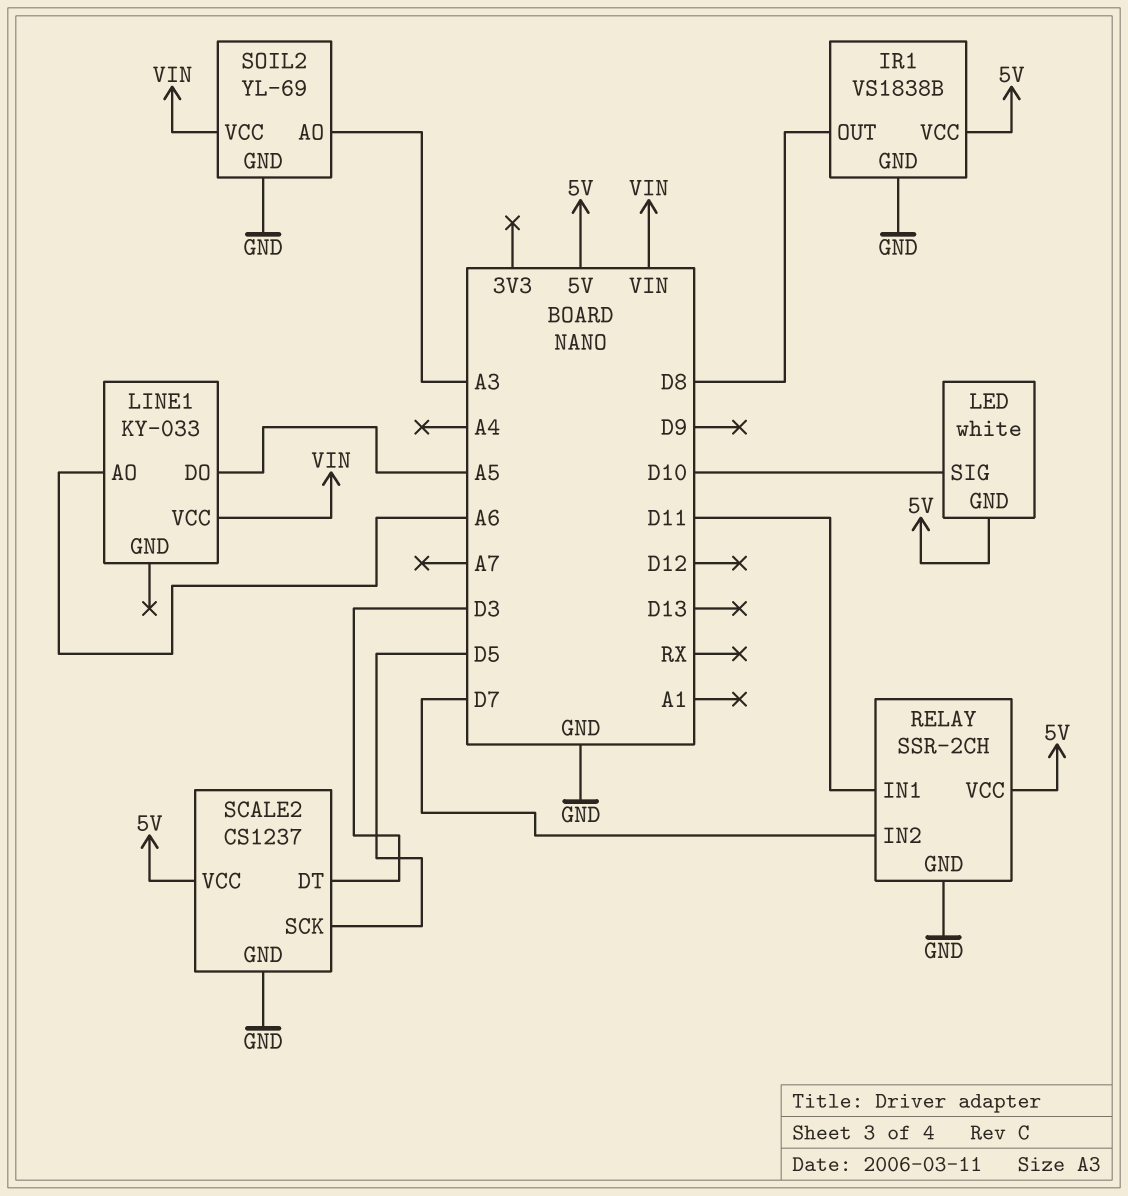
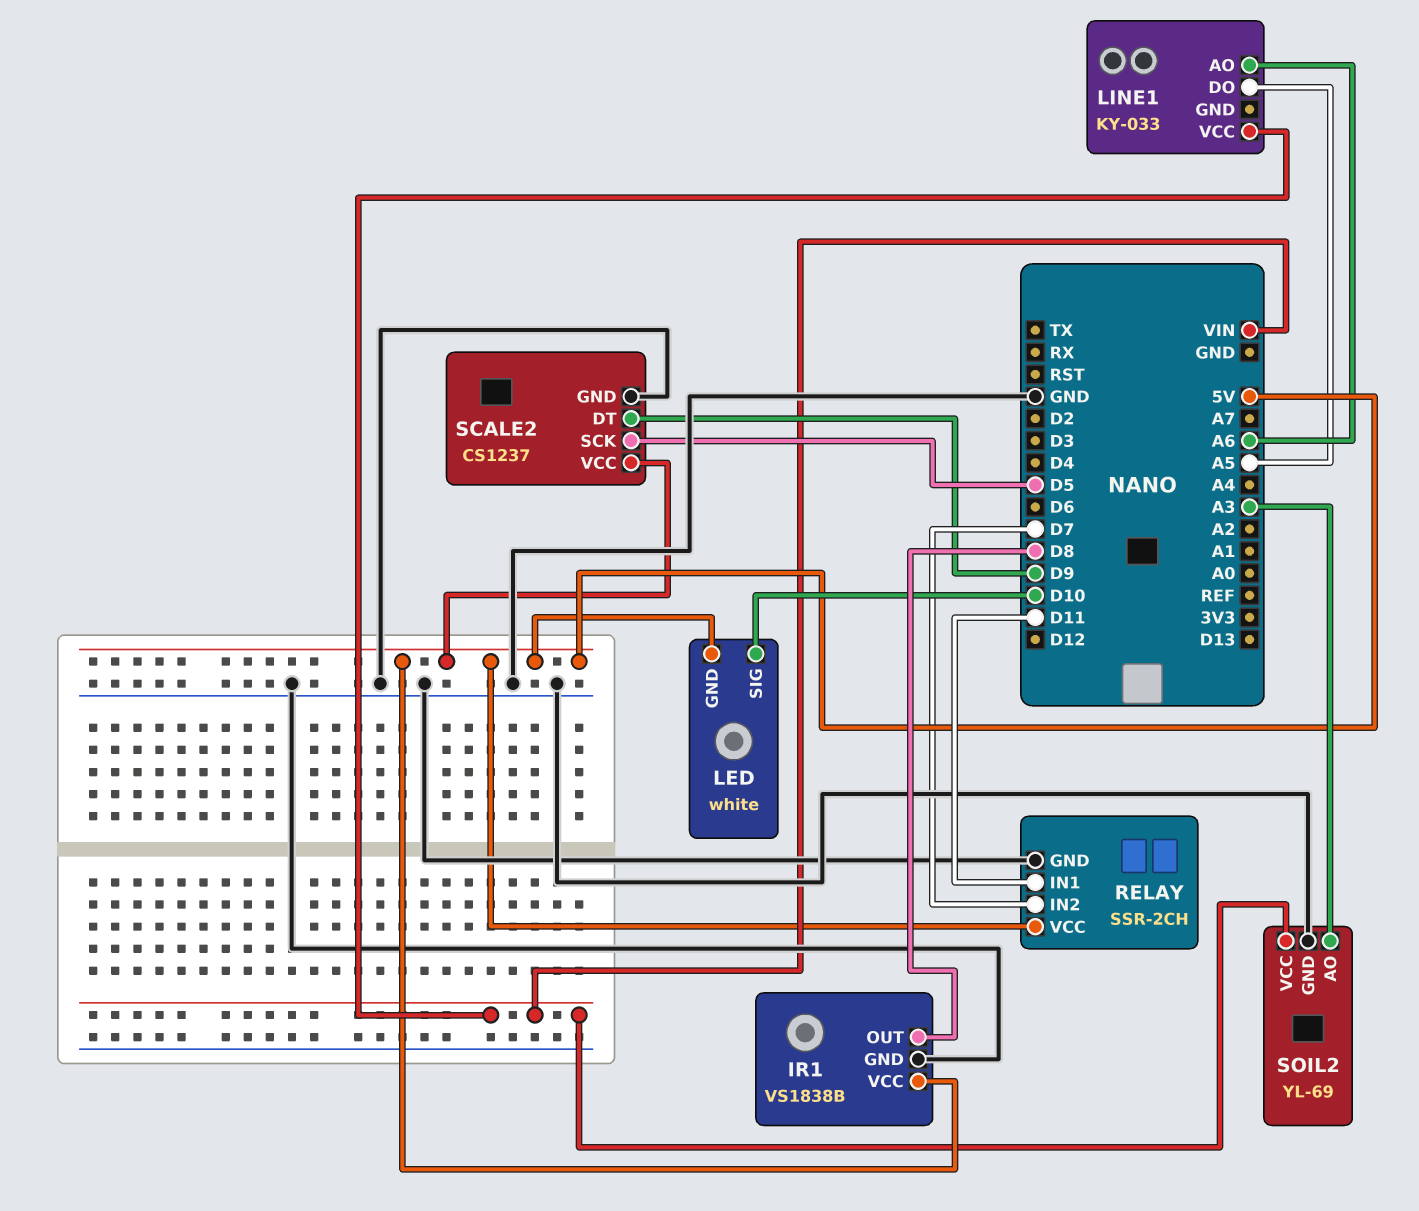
SCALE2 pin DT: D3 -> D9

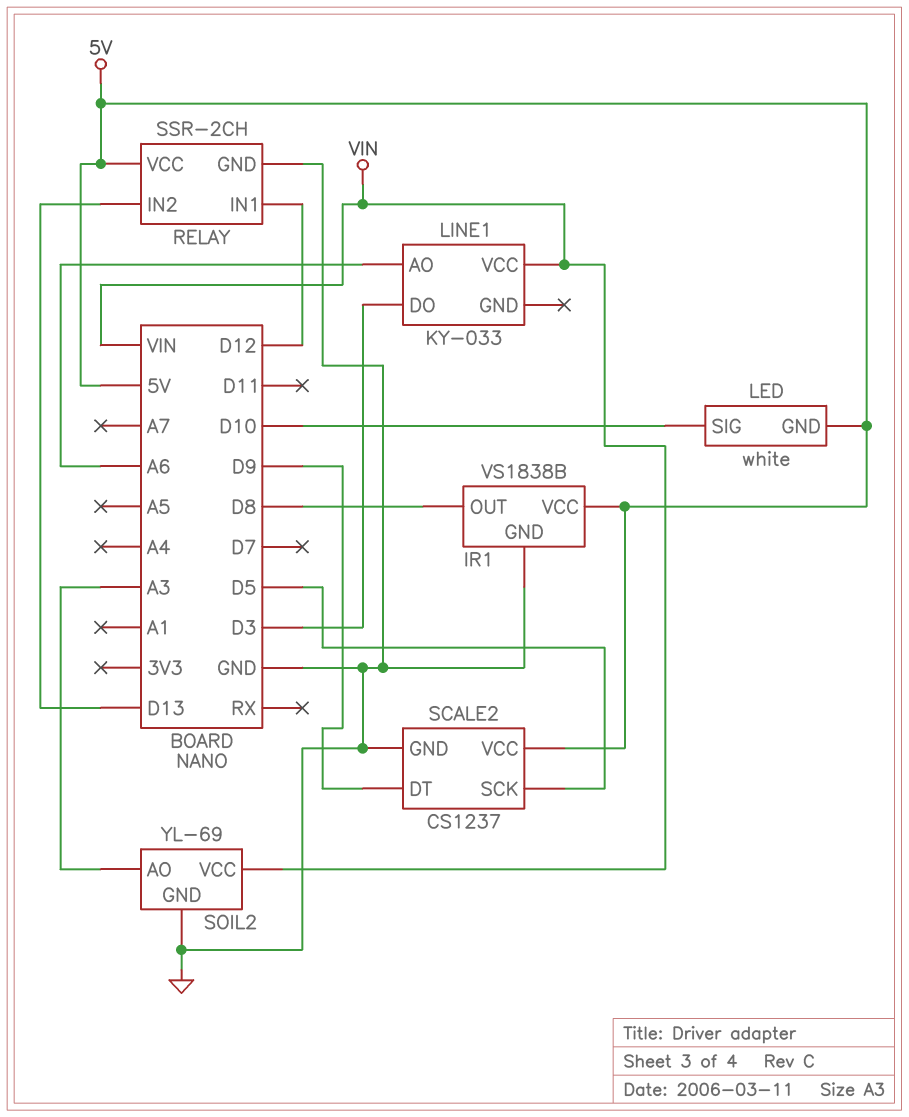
LINE1 pin DO: A5 -> D3
RELAY pin IN1: D11 -> D12
RELAY pin IN2: D7 -> D13

